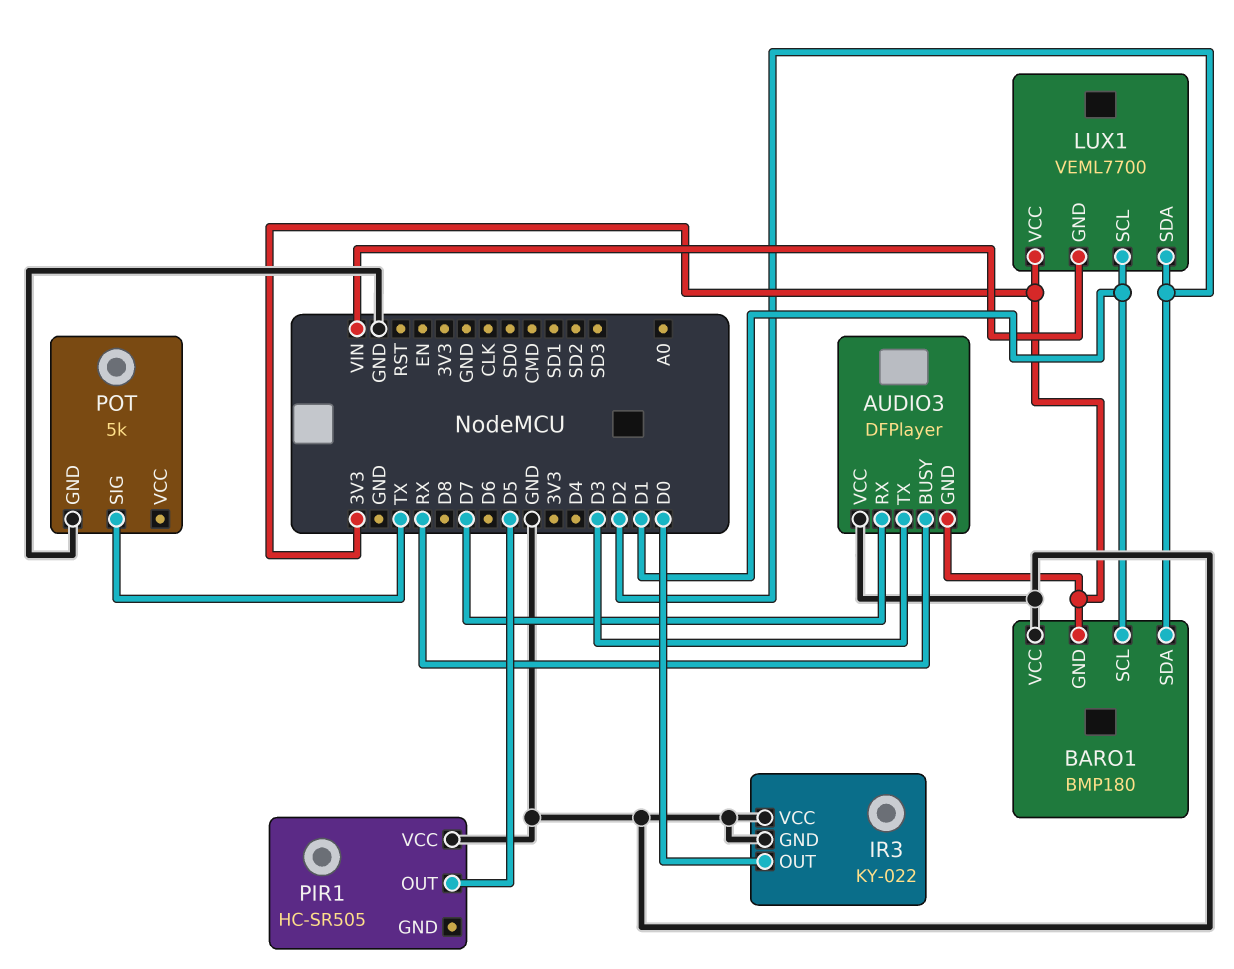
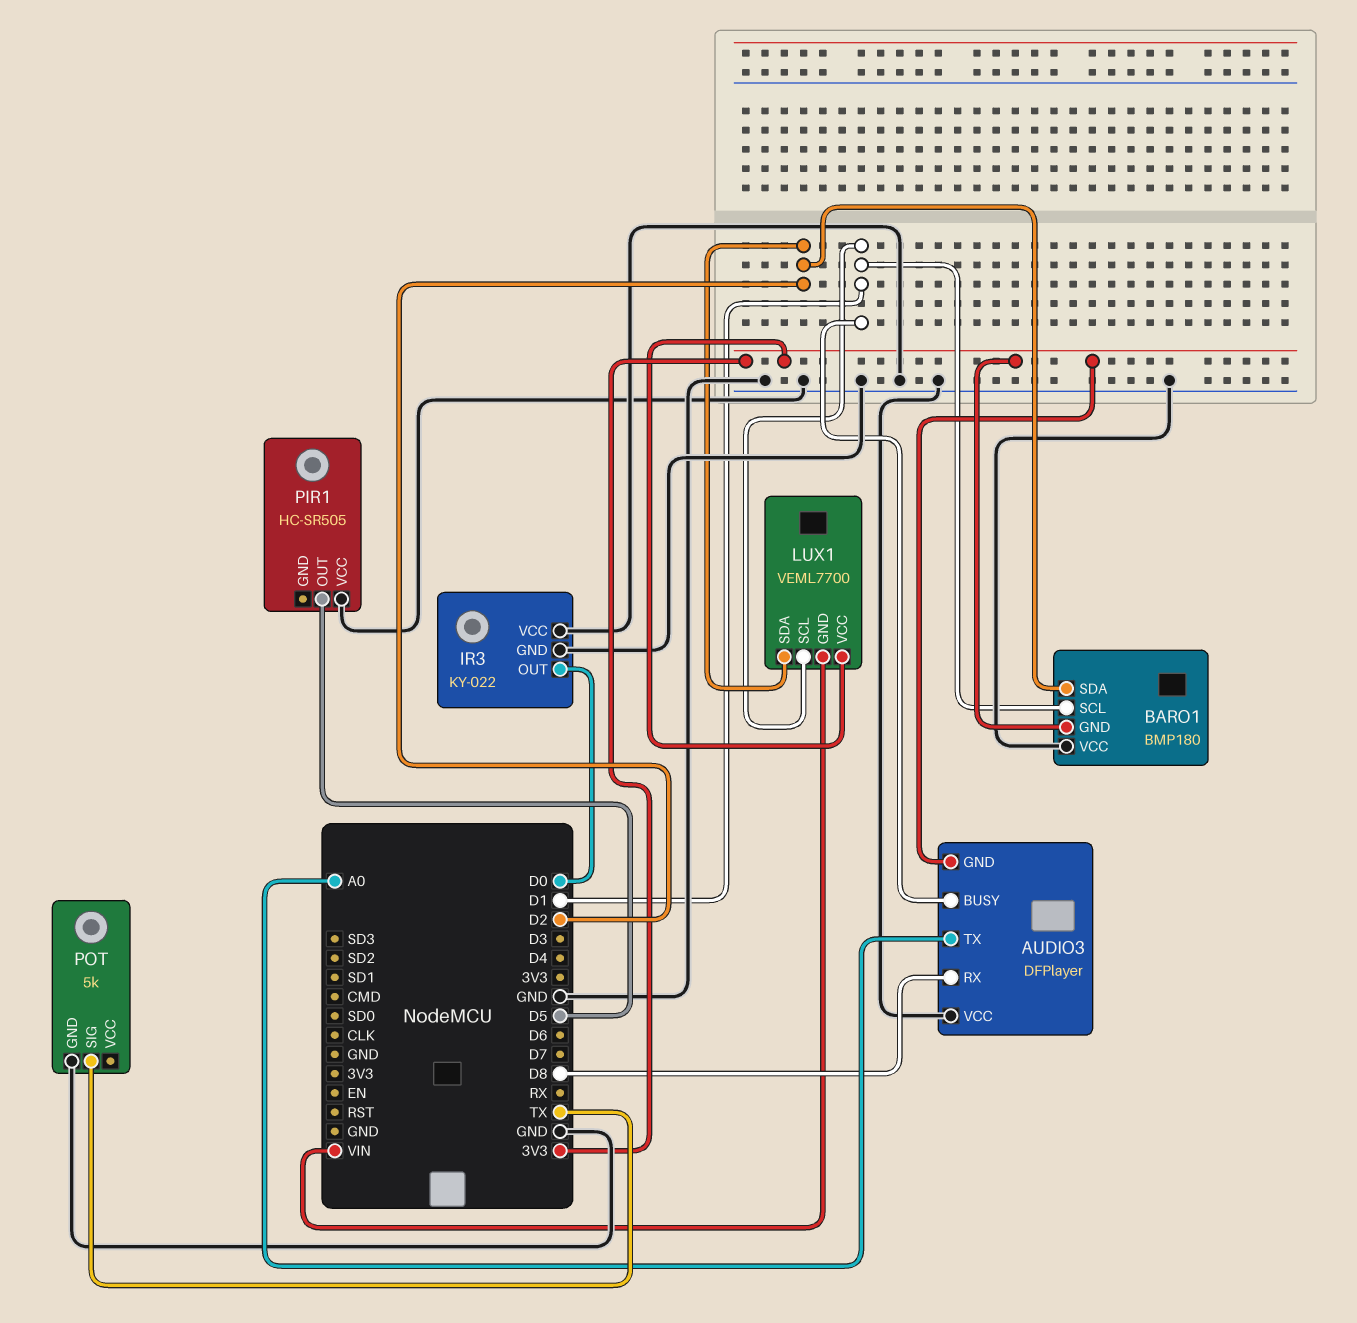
AUDIO3 pin BUSY: RX -> D1
AUDIO3 pin RX: D7 -> D8
AUDIO3 pin TX: D3 -> A0

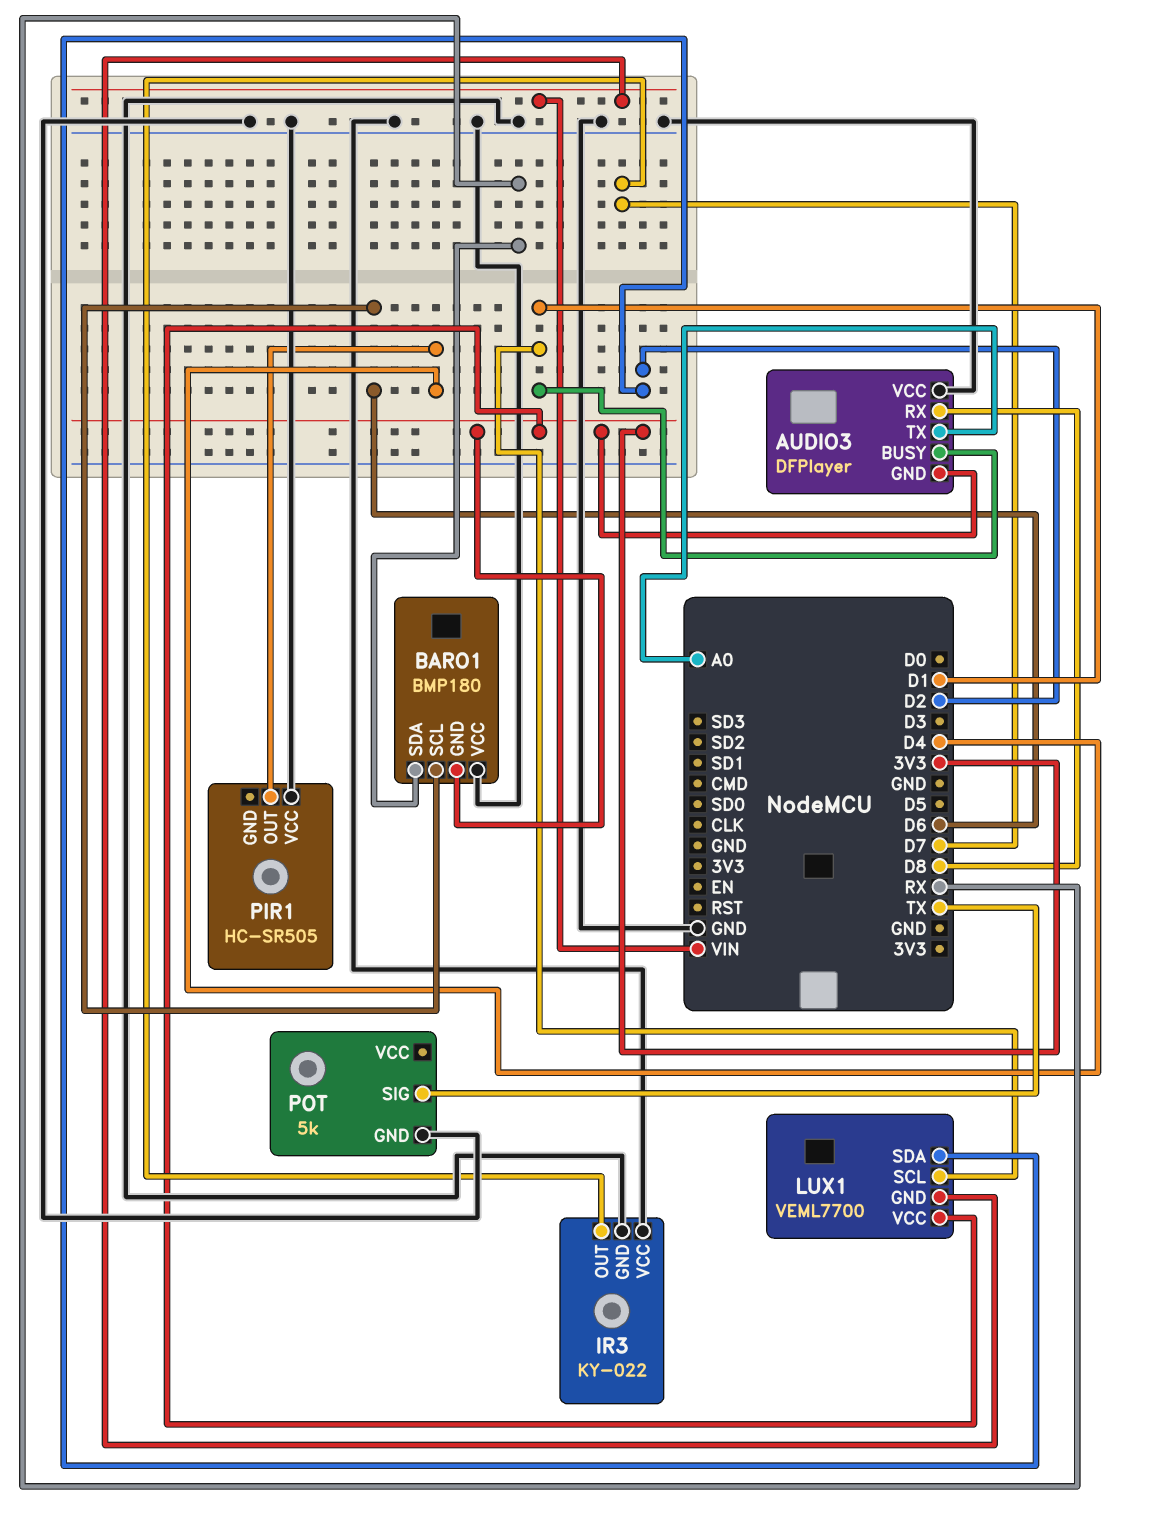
BARO1 pin SCL: D1 -> D6
BARO1 pin SDA: D2 -> RX
IR3 pin OUT: D0 -> D7
PIR1 pin OUT: D5 -> D4

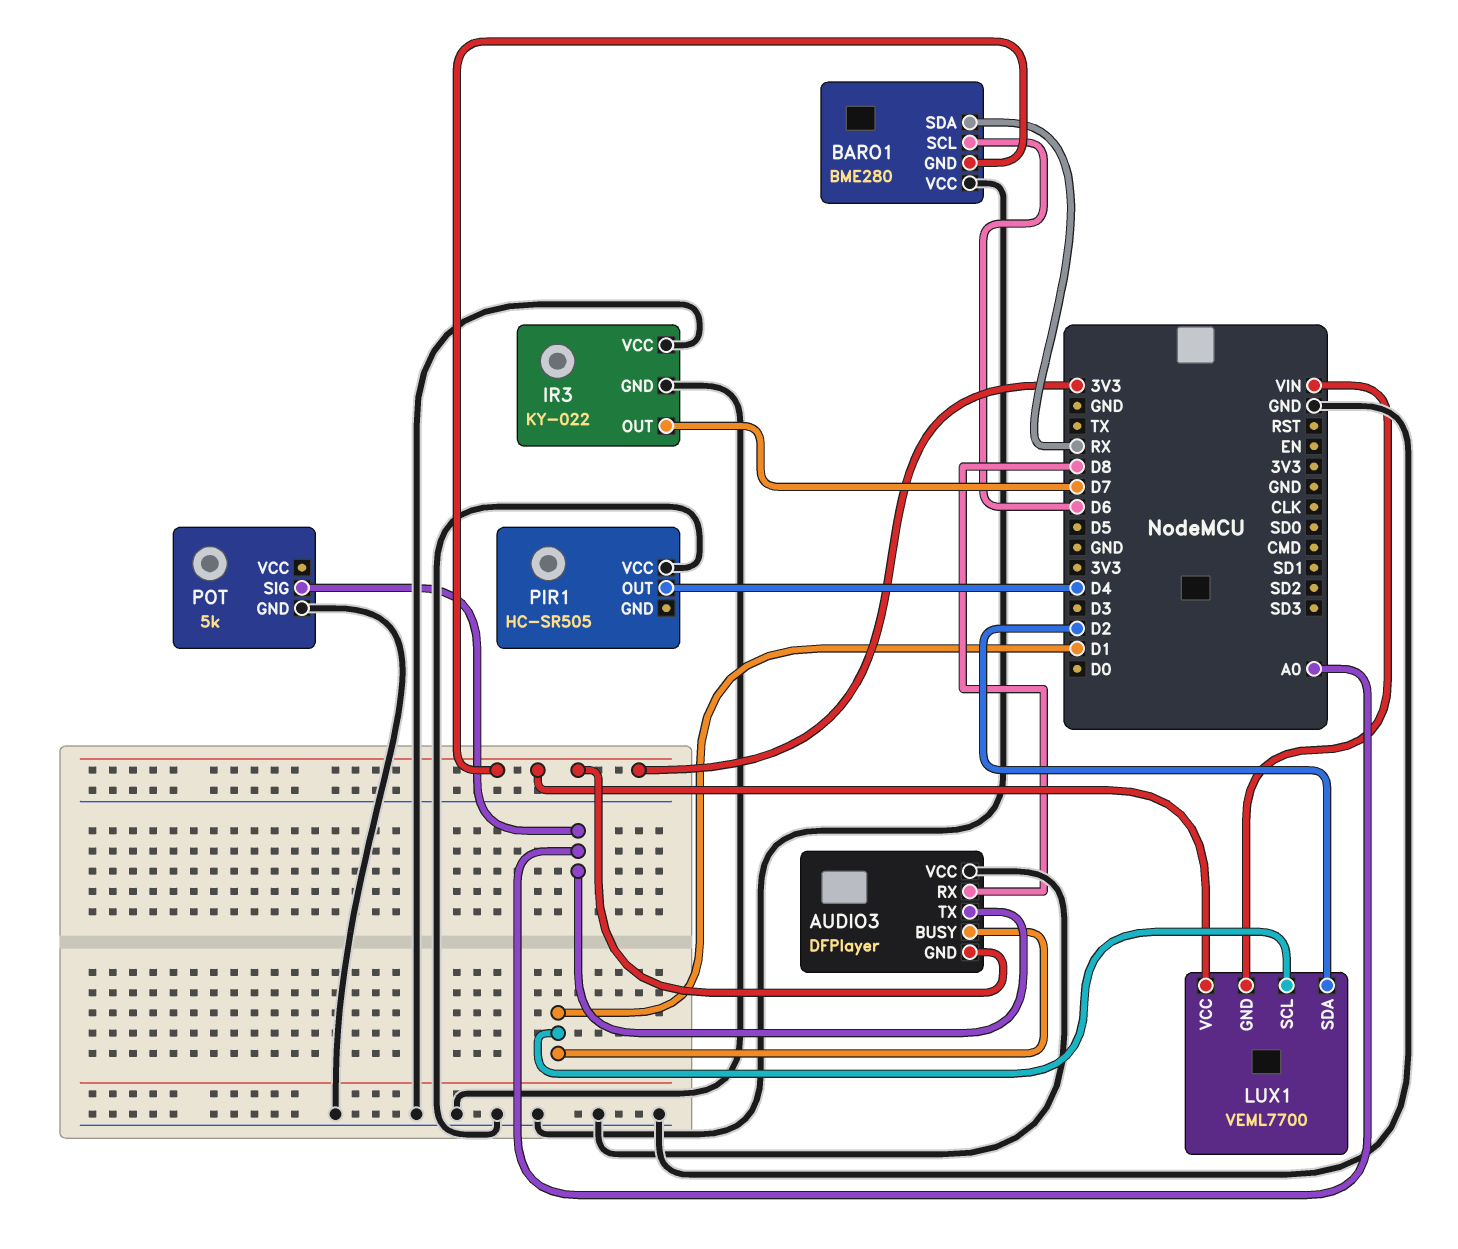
BARO1: BMP180 -> BME280
POT pin SIG: TX -> A0

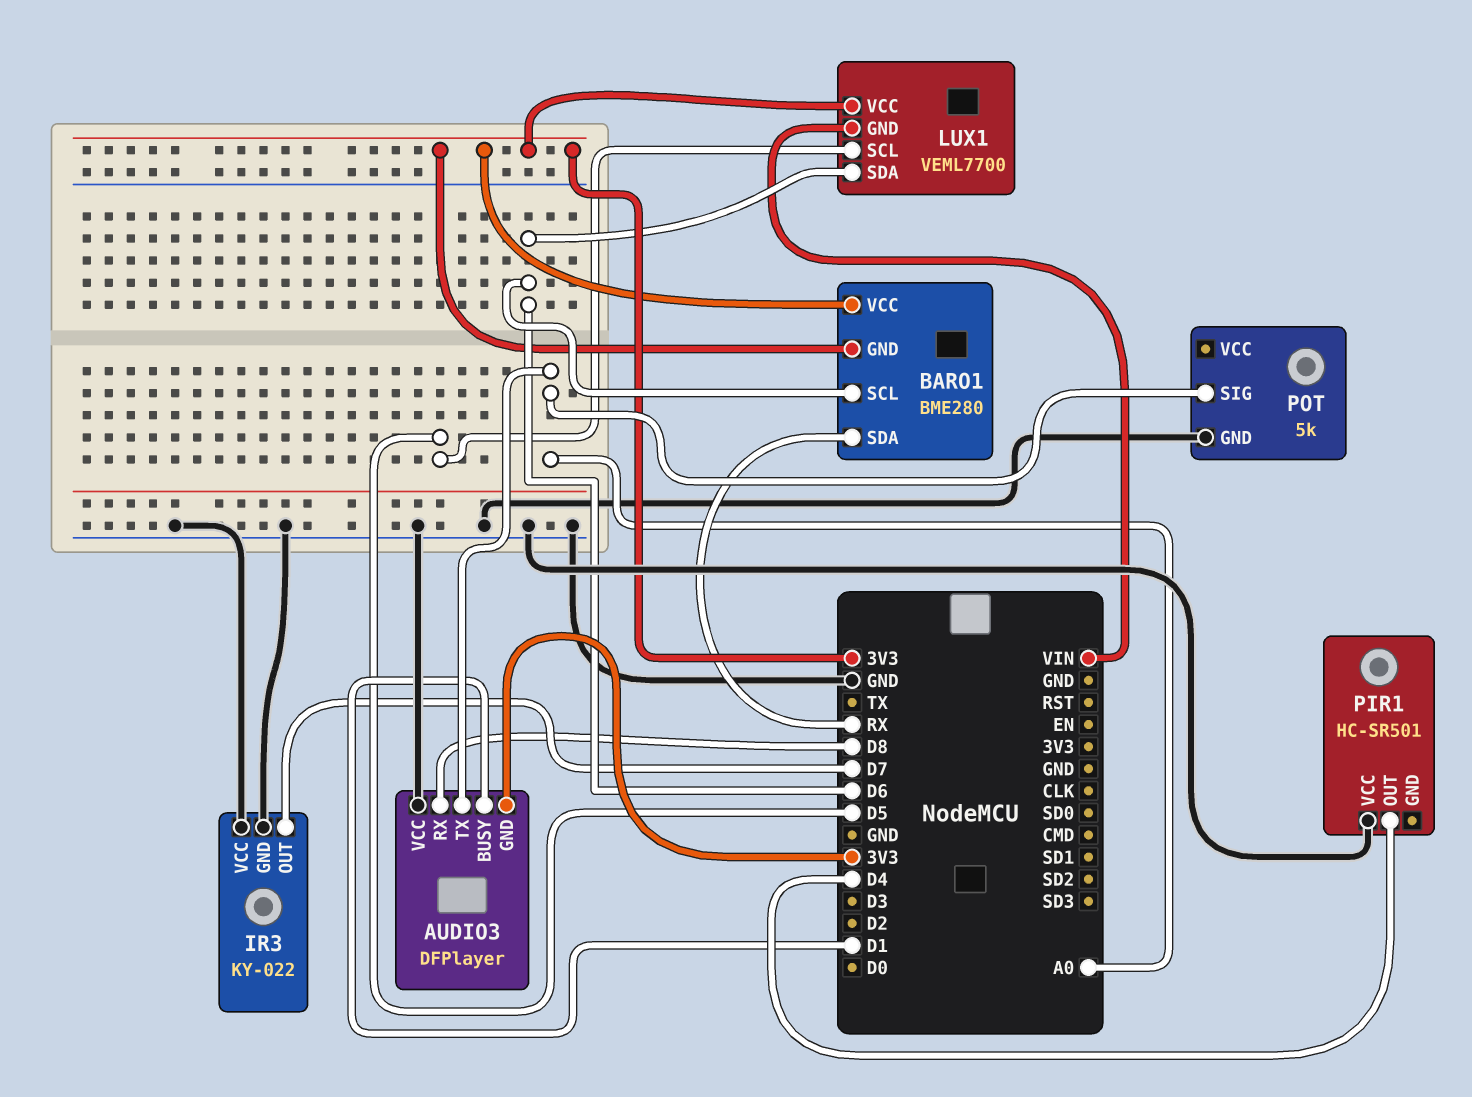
BARO1 pin VCC: GND -> 3V3
LUX1 pin SCL: D1 -> D5
LUX1 pin SDA: D2 -> D6
PIR1: HC-SR505 -> HC-SR501

